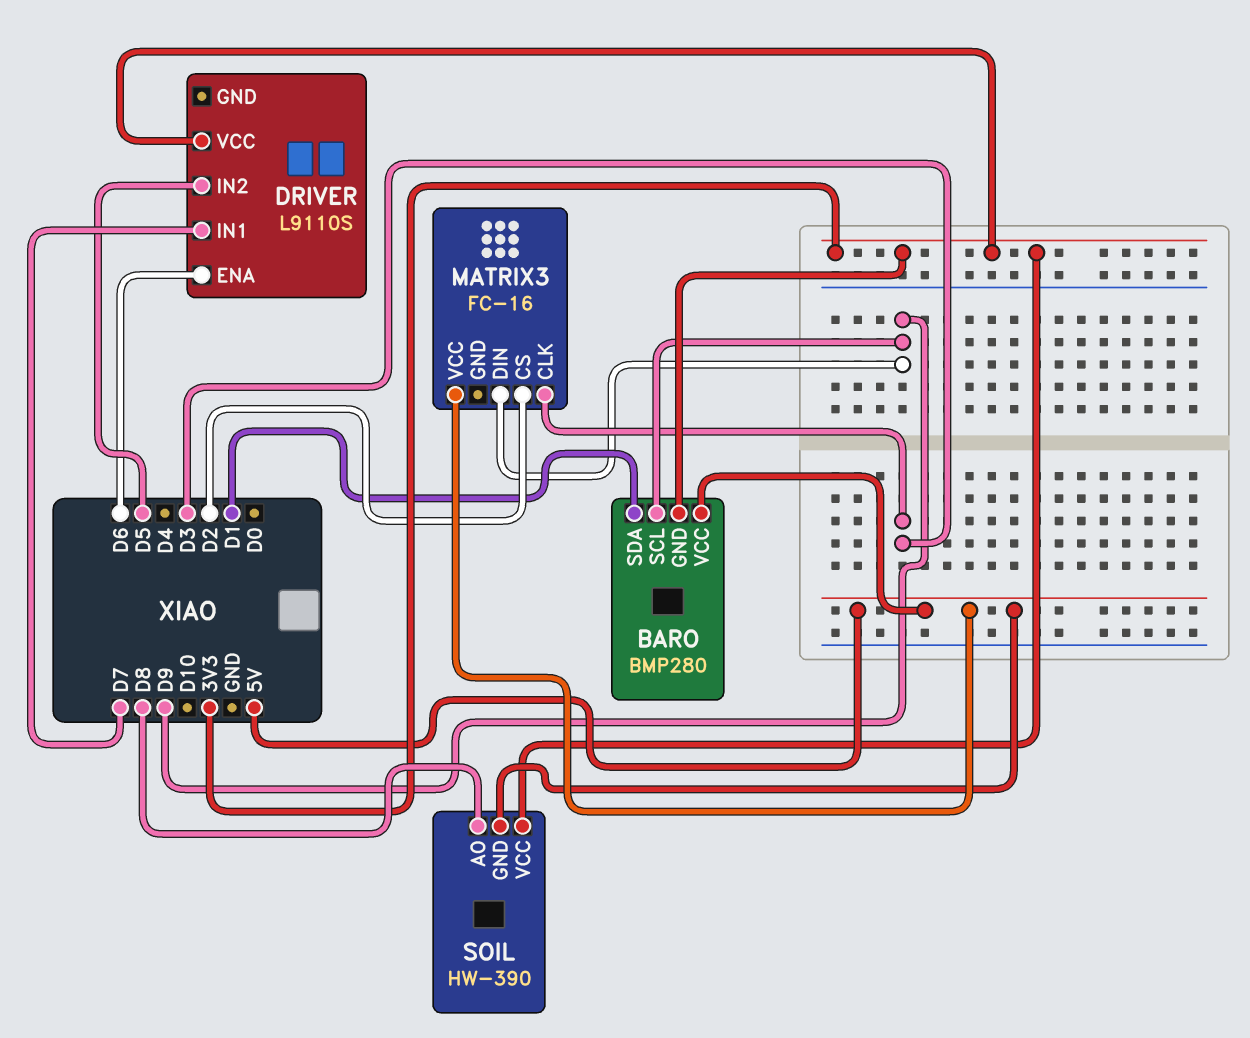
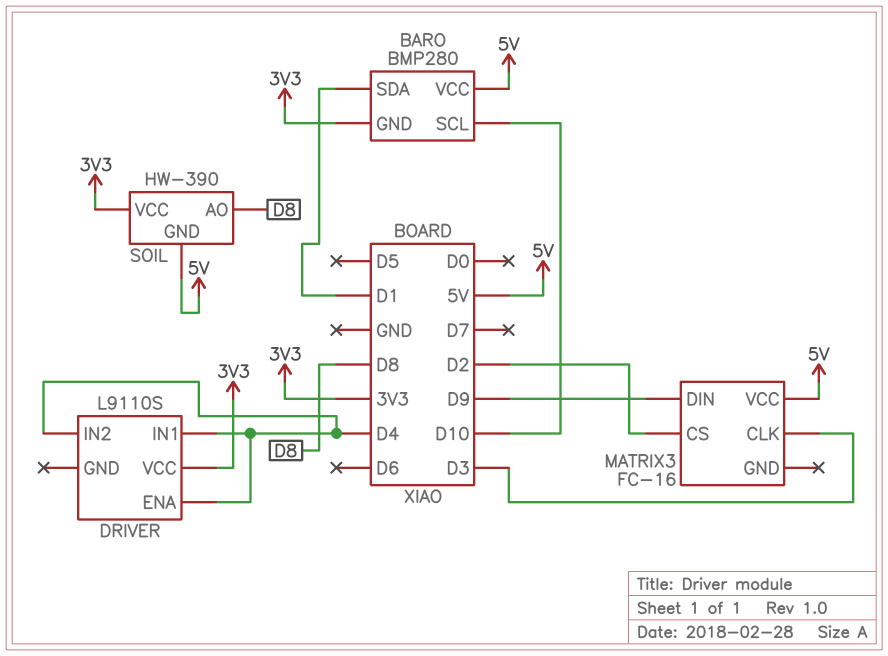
BARO pin SCL: D9 -> D10
DRIVER pin ENA: D6 -> D4
DRIVER pin IN1: D7 -> D4
DRIVER pin IN2: D5 -> D4

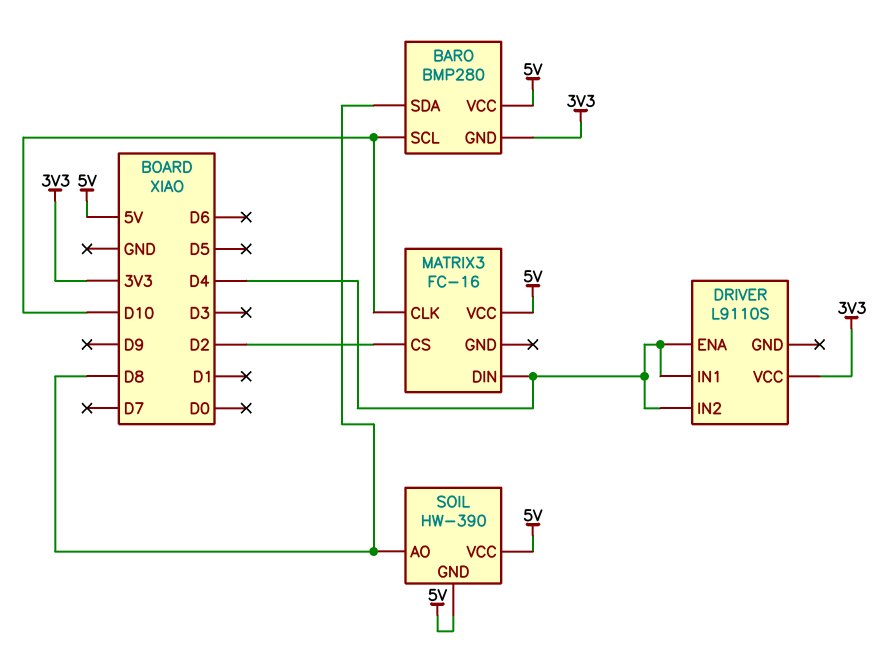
BARO pin SDA: D1 -> D8
MATRIX3 pin CLK: D3 -> D10
MATRIX3 pin DIN: D9 -> D4
SOIL pin VCC: 3V3 -> 5V

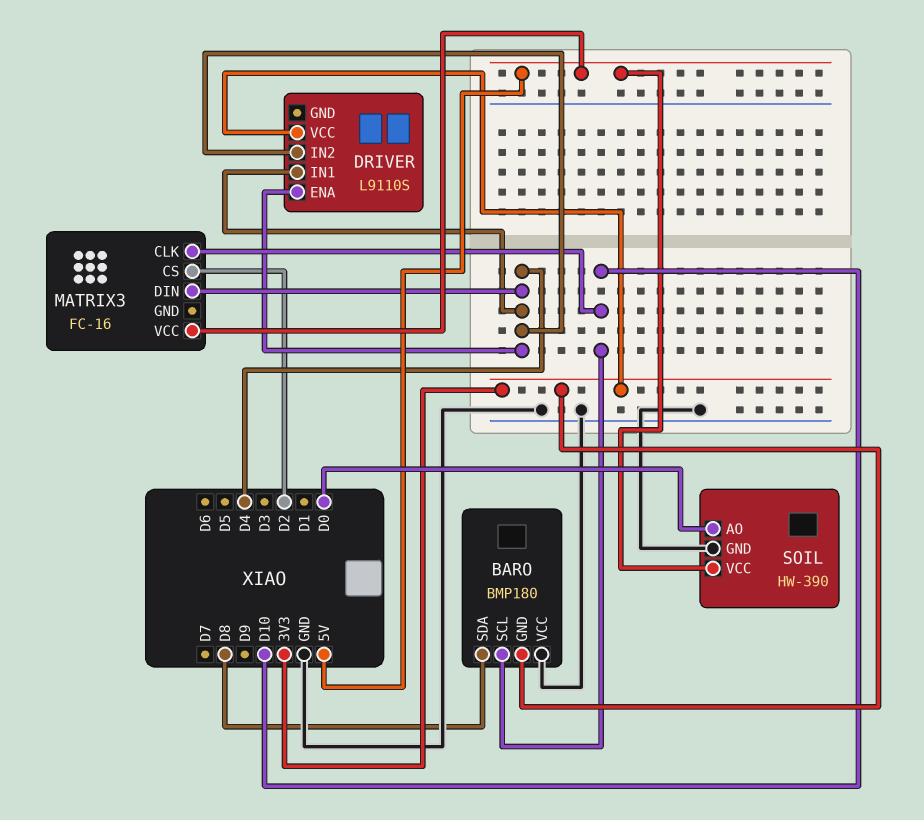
BARO: BMP280 -> BMP180
BARO pin VCC: 5V -> GND
SOIL pin AO: D8 -> D0
SOIL pin GND: 5V -> GND

